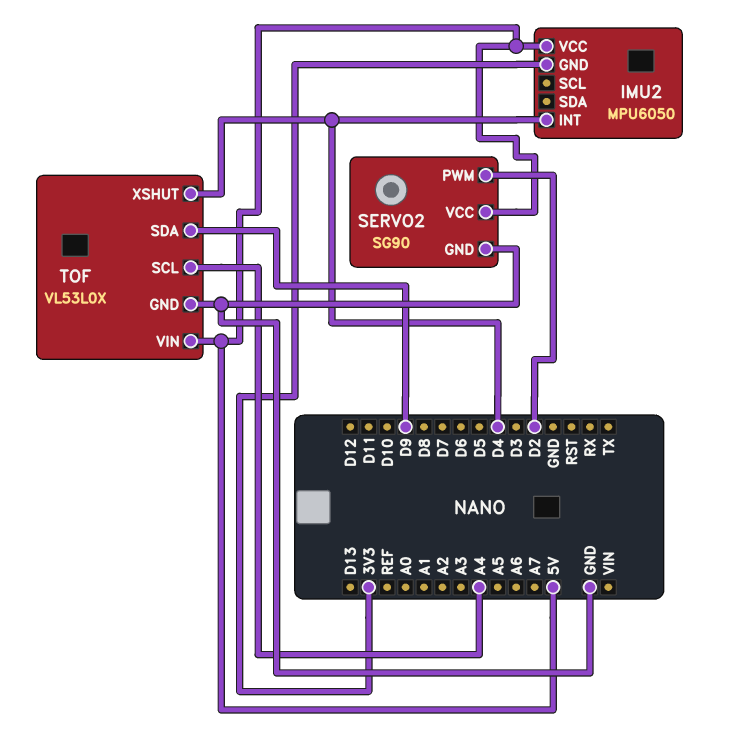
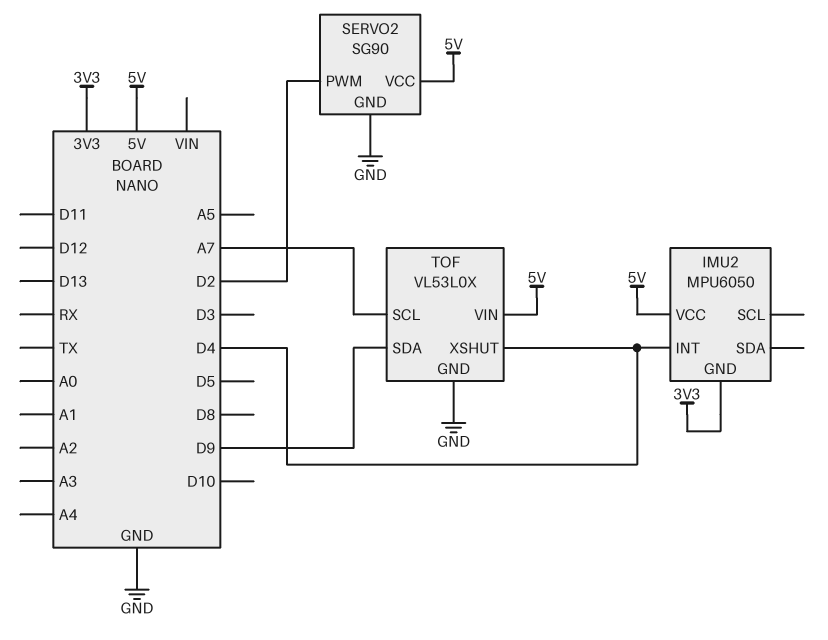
TOF pin SCL: A4 -> A7

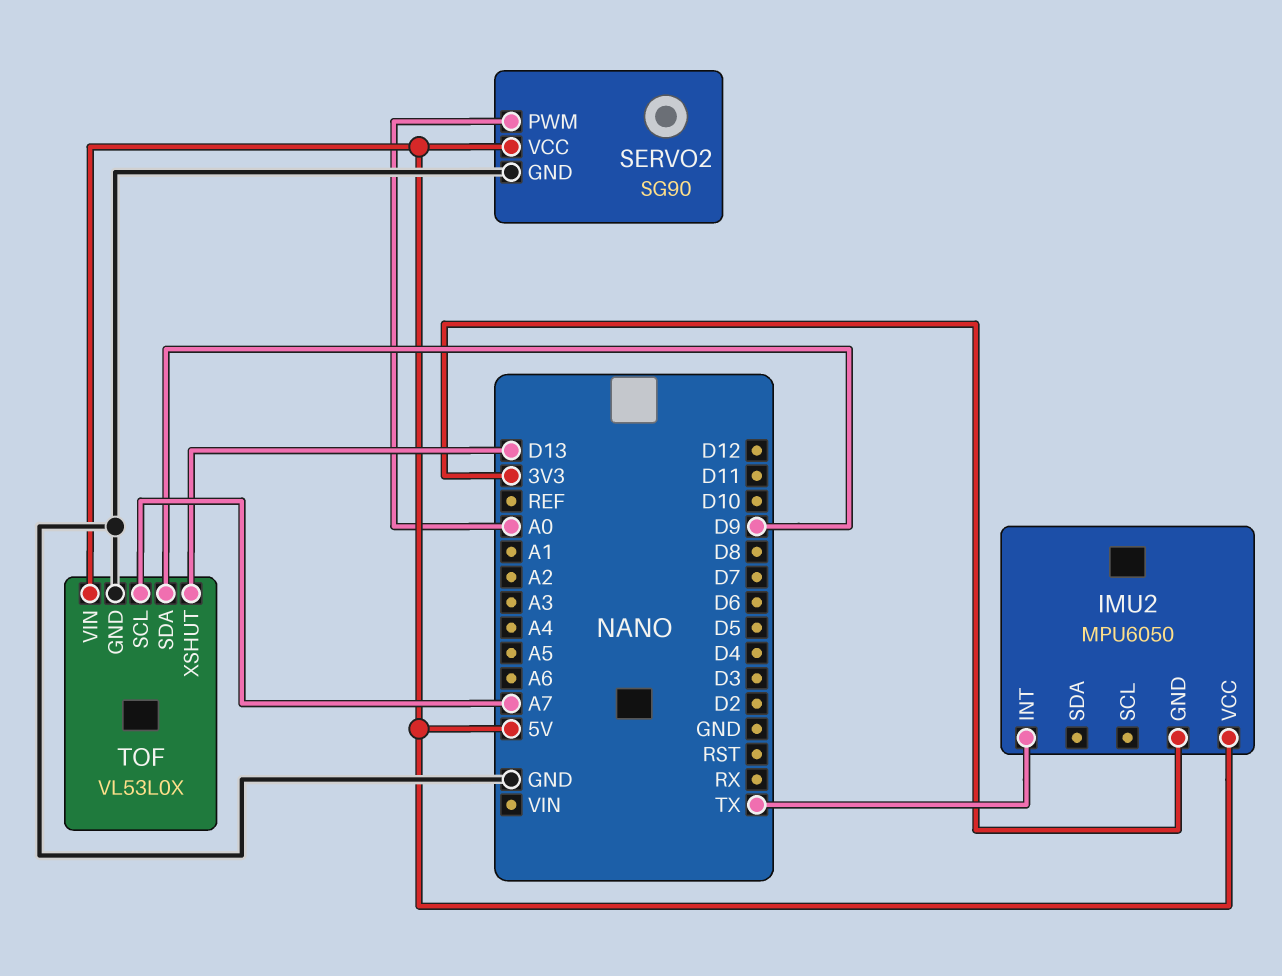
IMU2 pin INT: D4 -> TX
SERVO2 pin PWM: D2 -> A0
TOF pin XSHUT: D4 -> D13

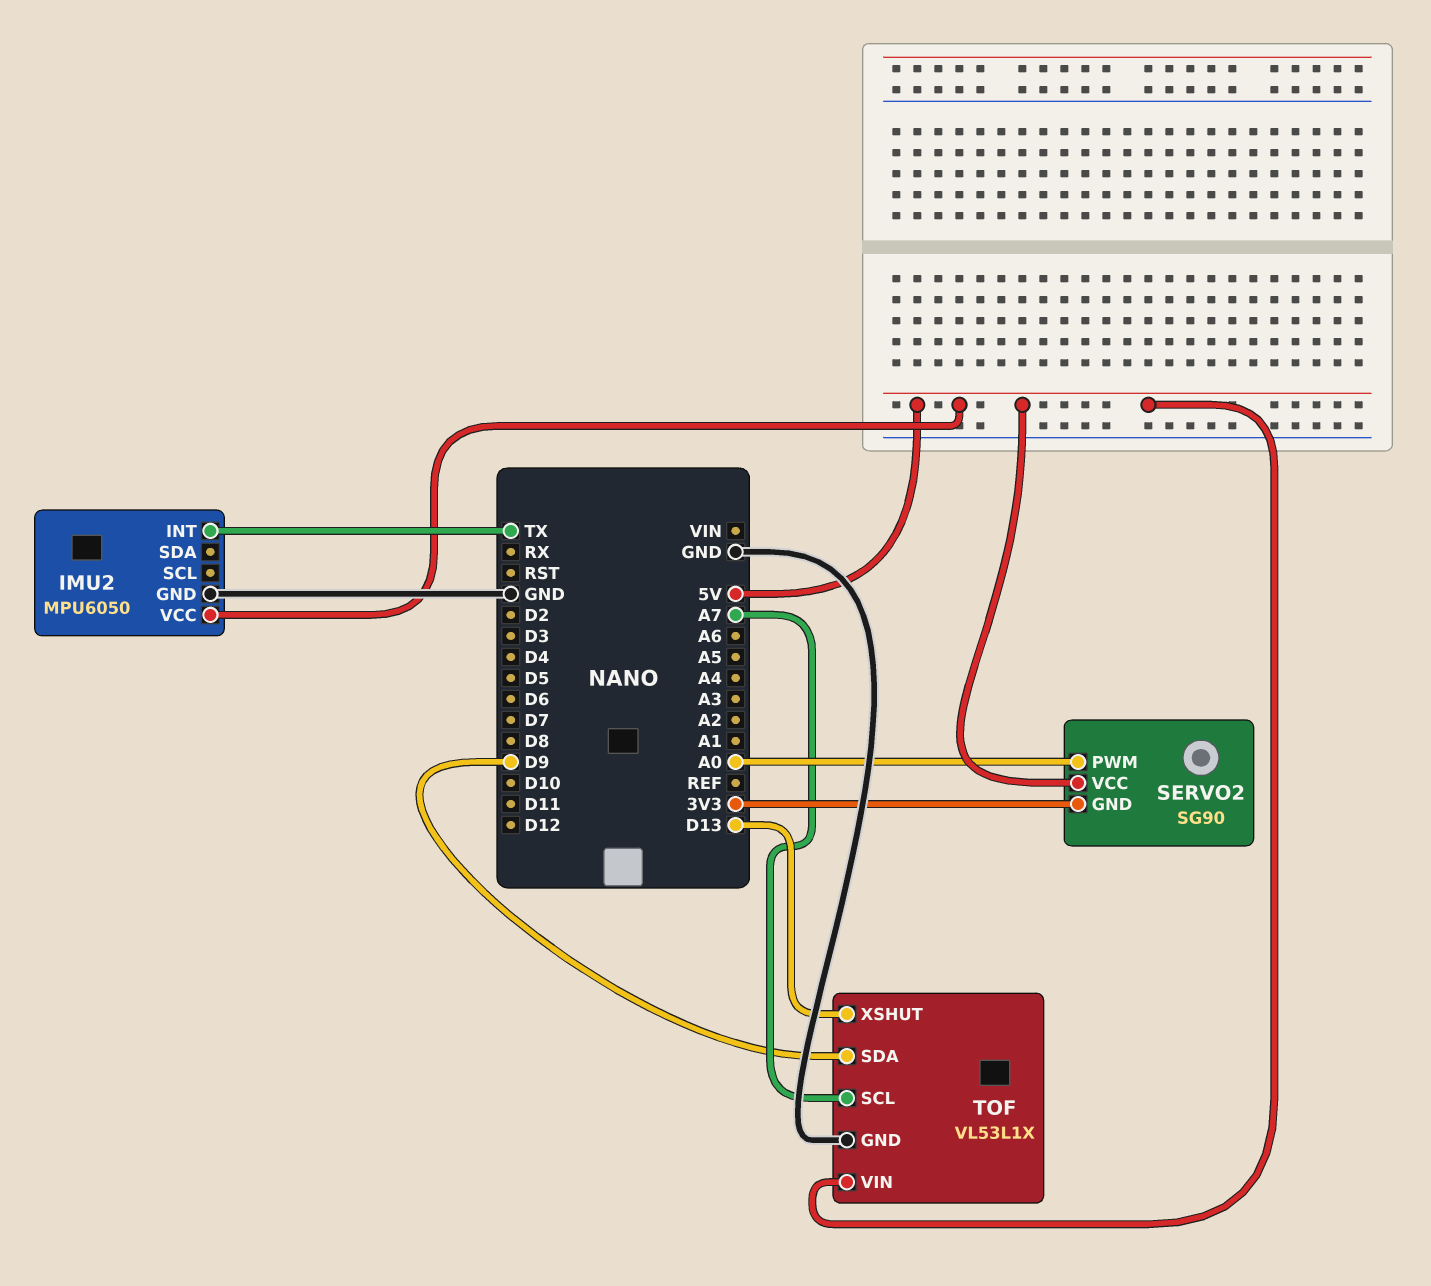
IMU2 pin GND: 3V3 -> GND
SERVO2 pin GND: GND -> 3V3
TOF: VL53L0X -> VL53L1X

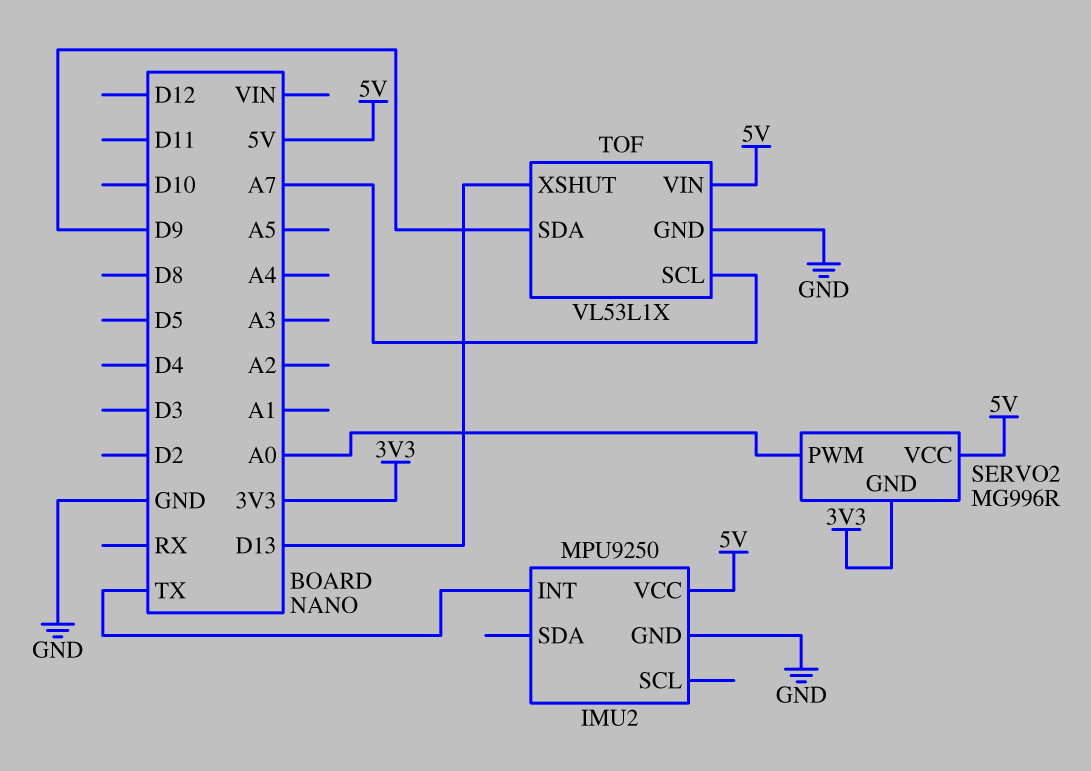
IMU2: MPU6050 -> MPU9250
SERVO2: SG90 -> MG996R

